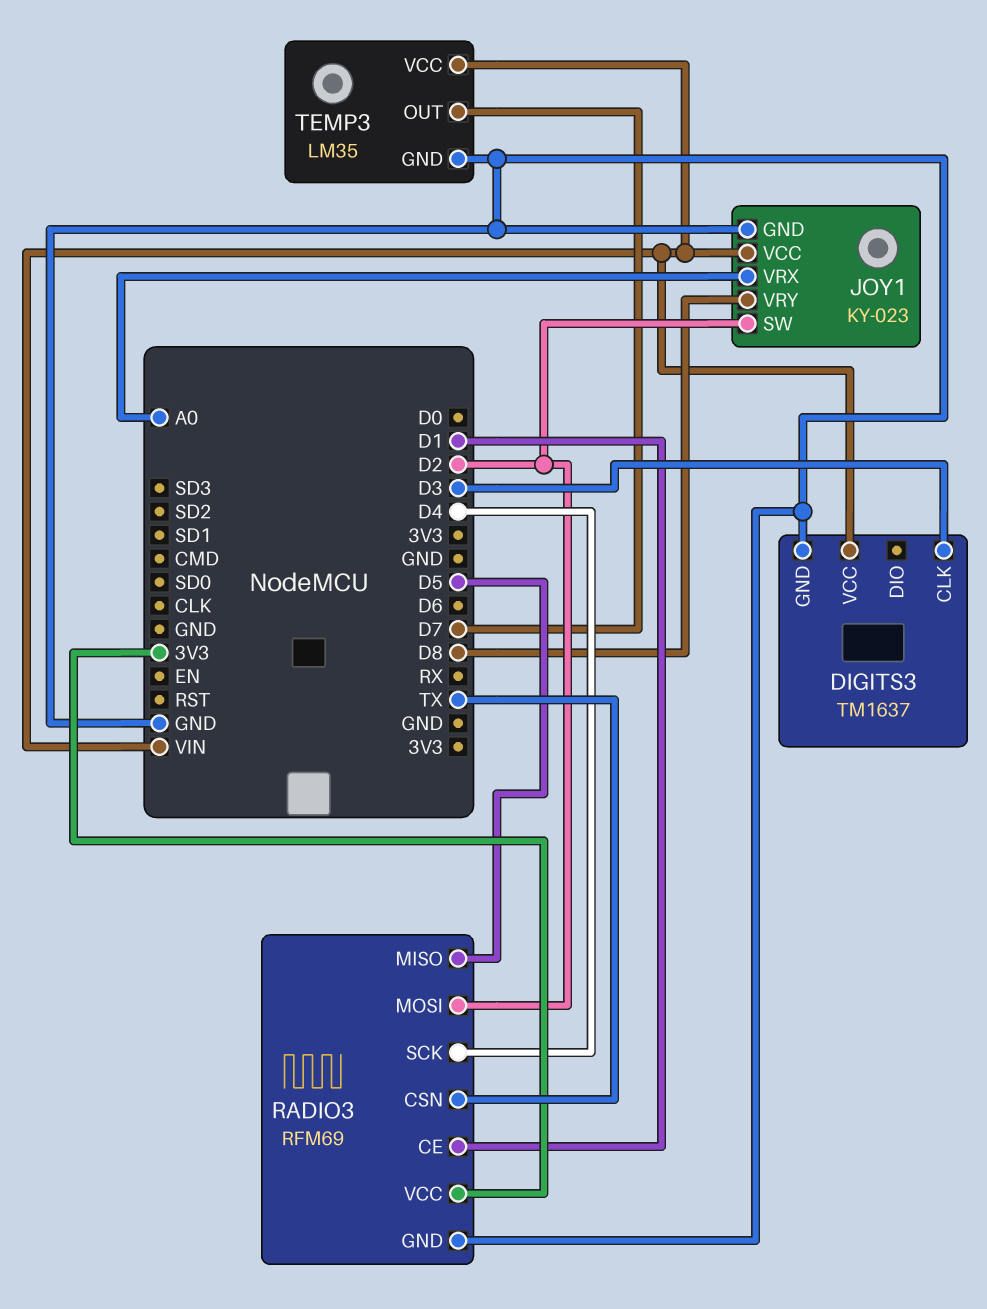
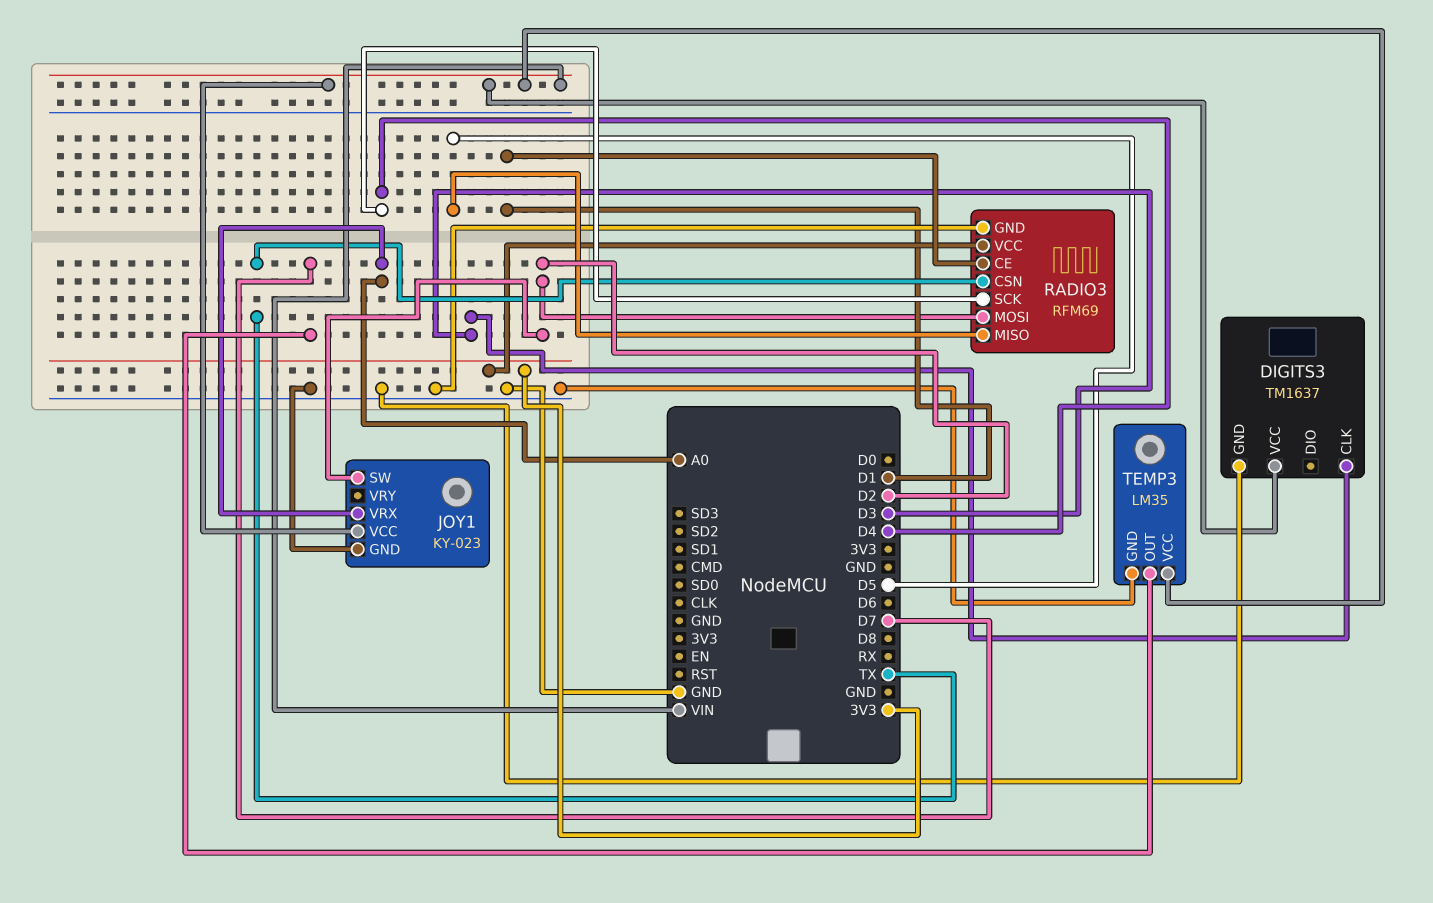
JOY1 pin VRY: D8 -> none

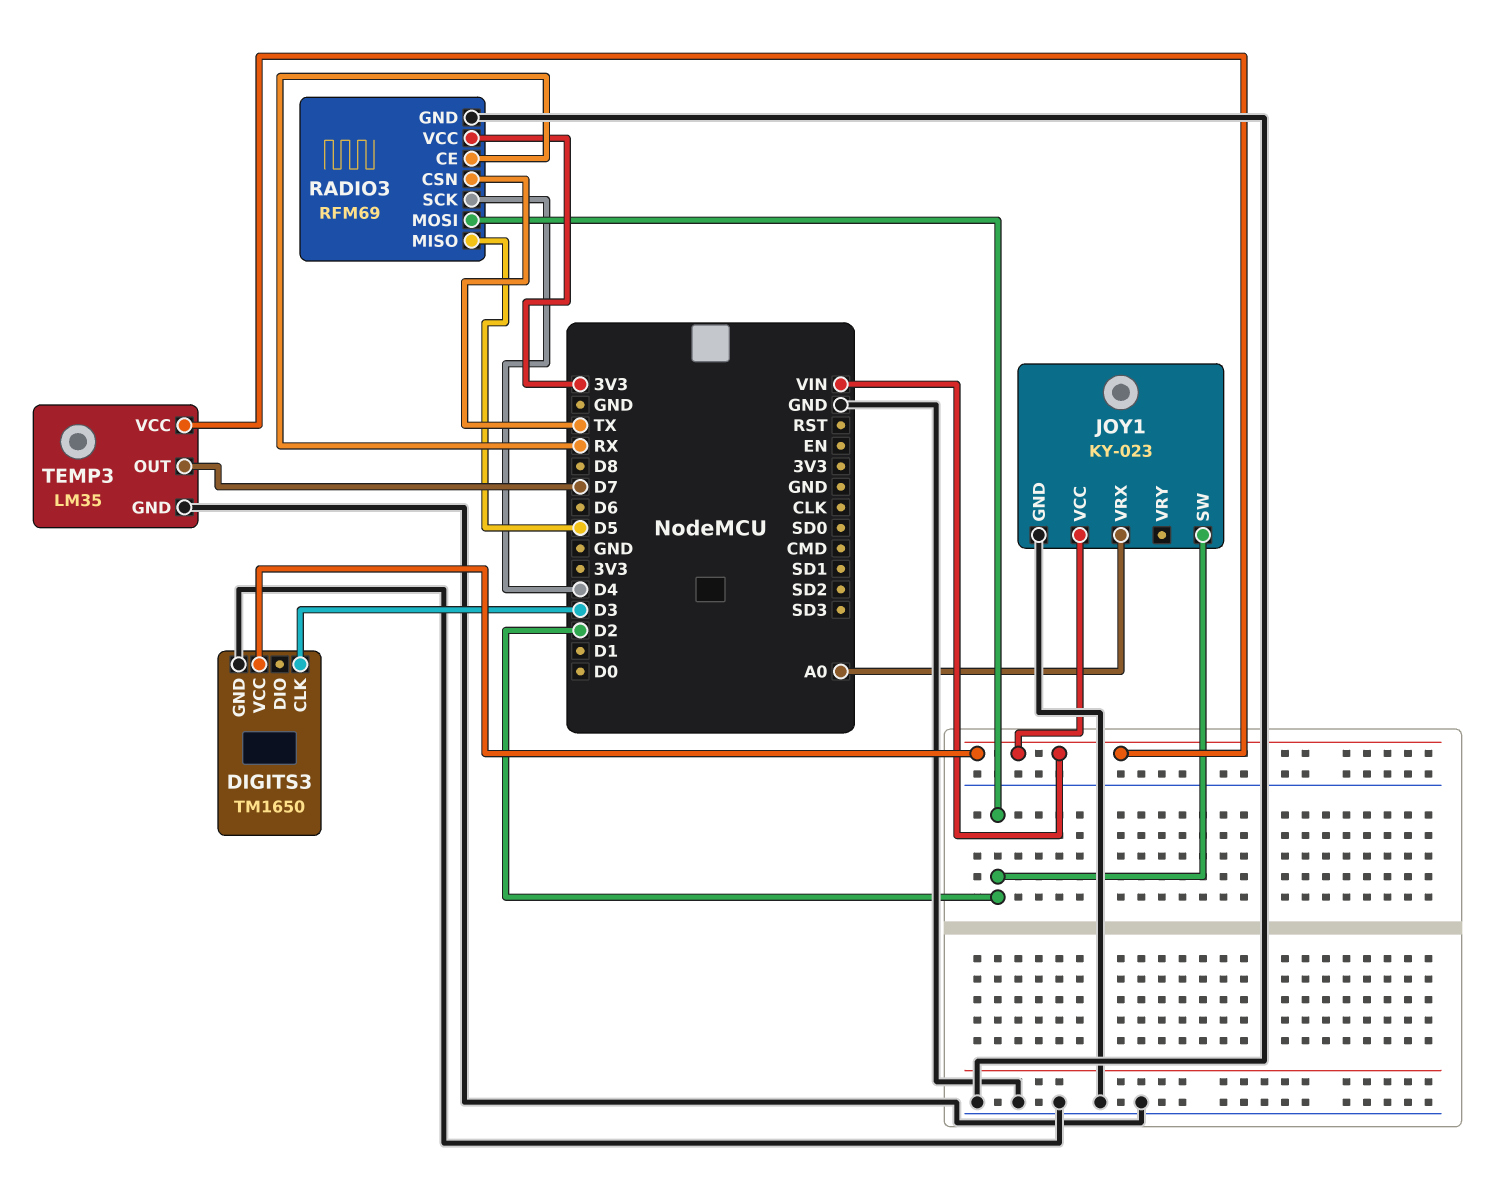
DIGITS3: TM1637 -> TM1650
RADIO3 pin CE: D1 -> RX

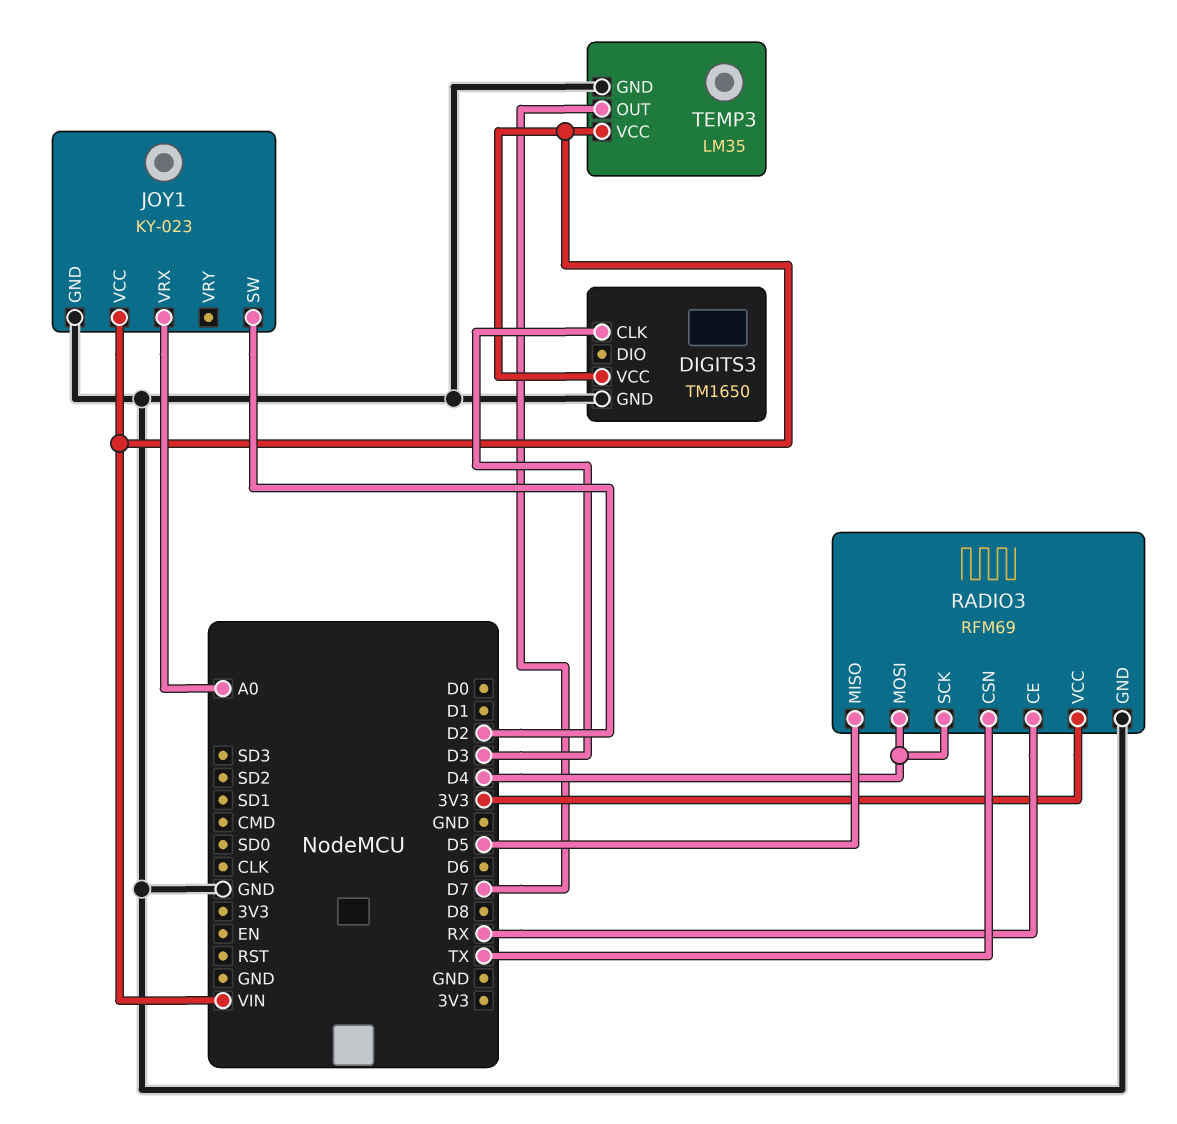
RADIO3 pin MOSI: D2 -> D4

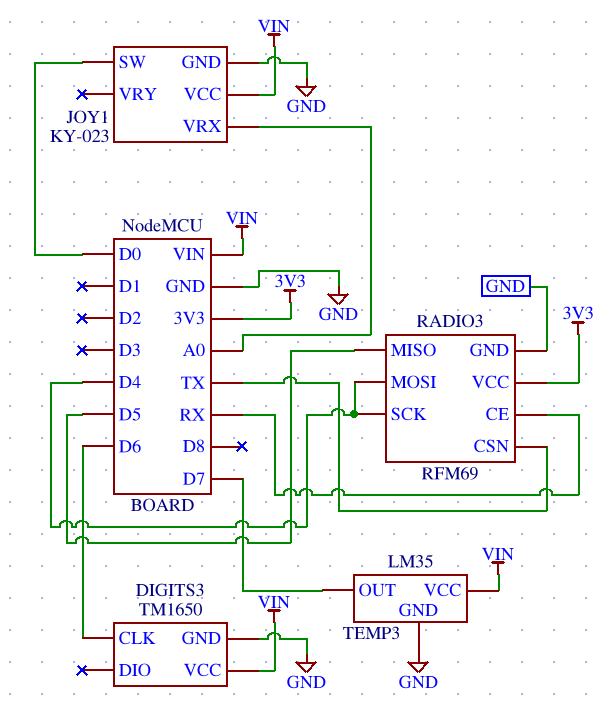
DIGITS3 pin CLK: D3 -> D6
JOY1 pin SW: D2 -> D0

